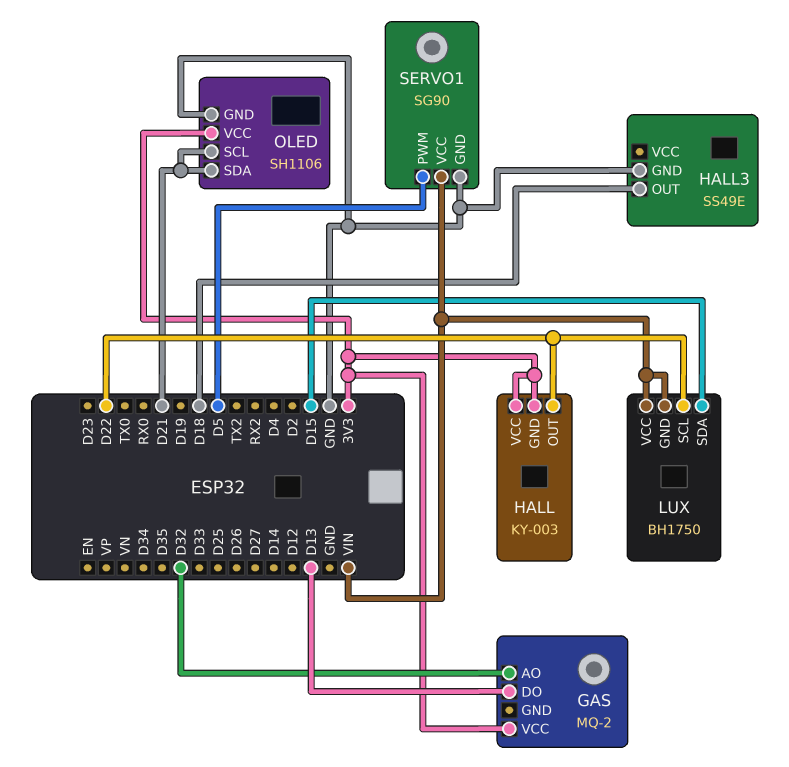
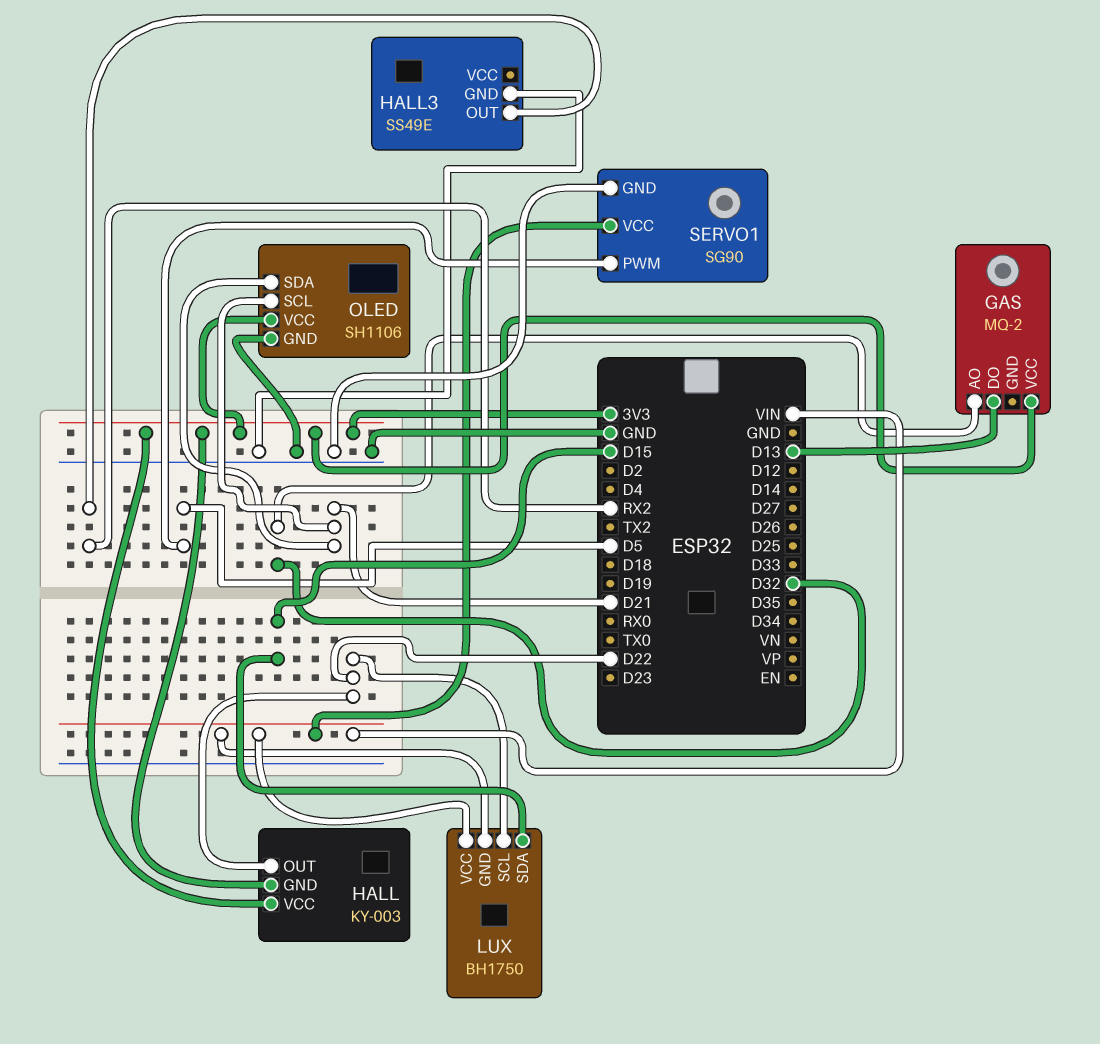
HALL3 pin OUT: D18 -> RX2

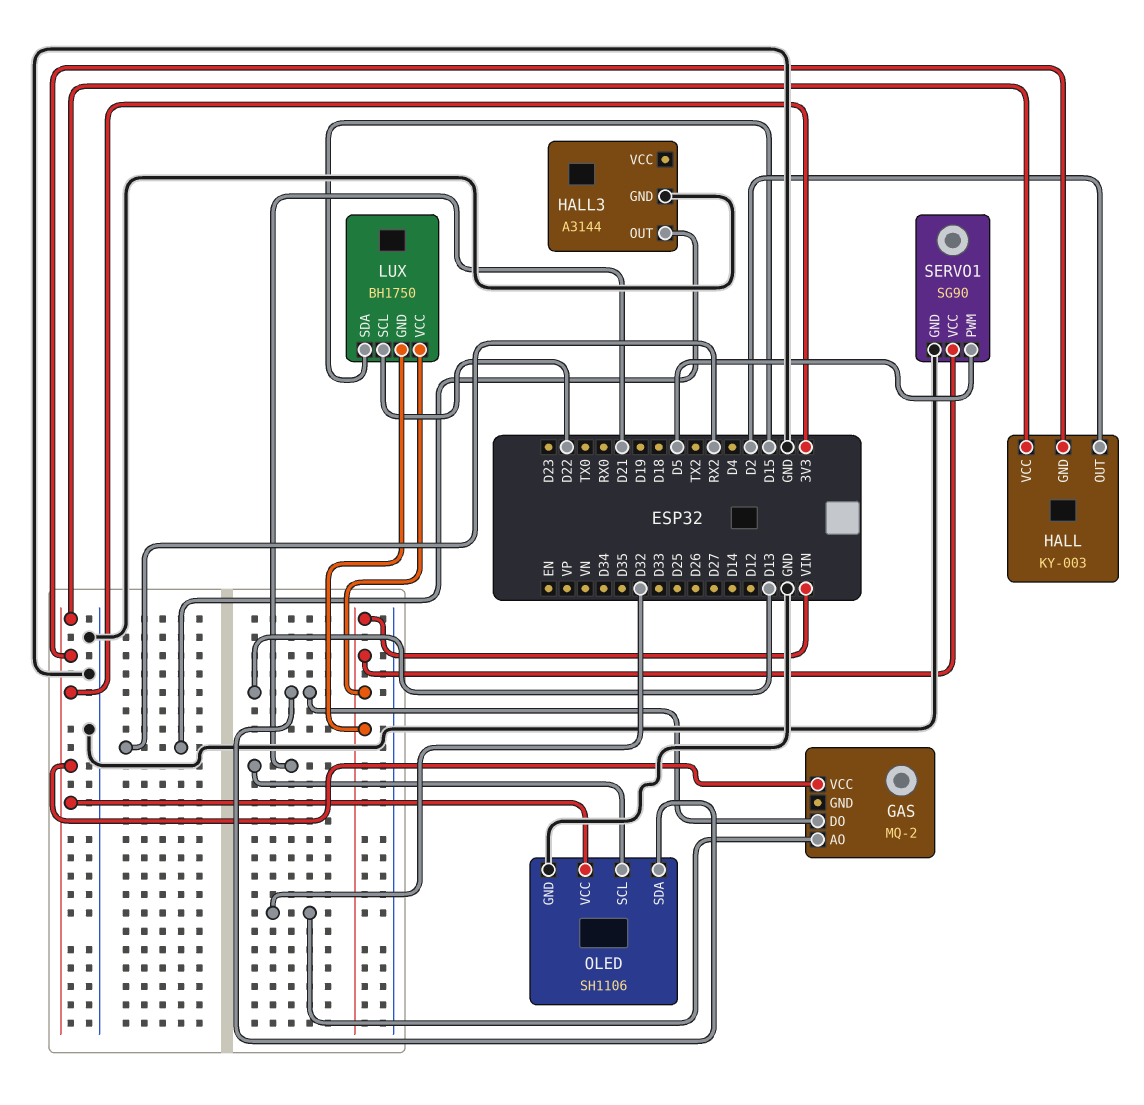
HALL pin OUT: D22 -> D2
HALL3: SS49E -> A3144
OLED pin SDA: D21 -> D13

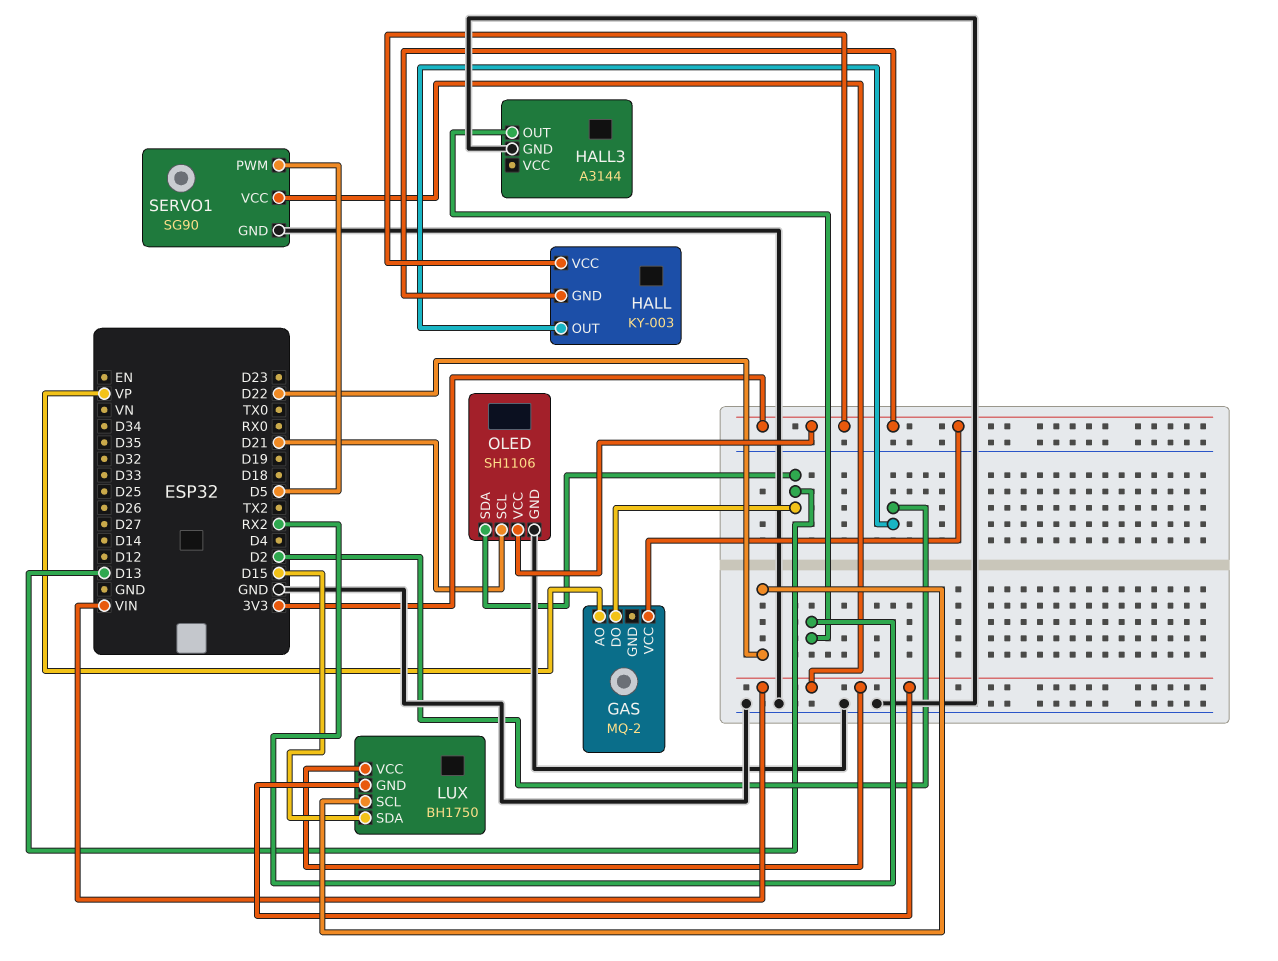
GAS pin AO: D32 -> VP

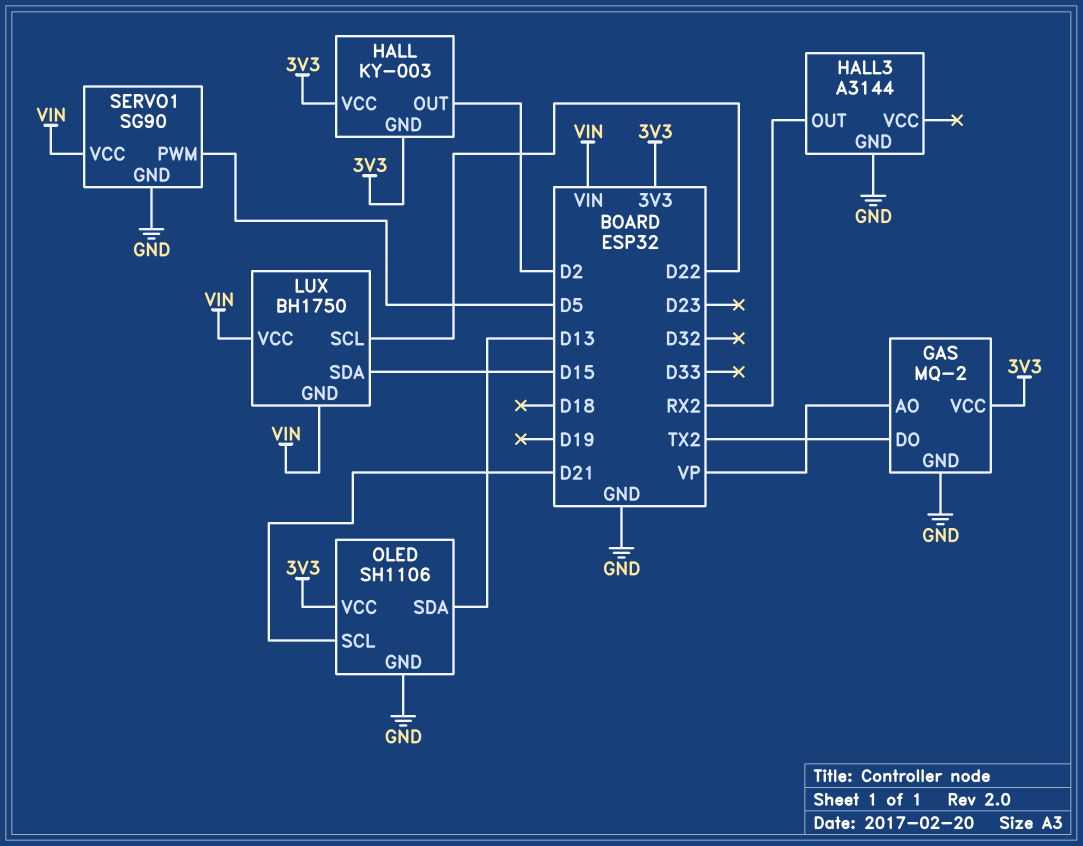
GAS pin DO: D13 -> TX2
GAS pin GND: none -> GND

